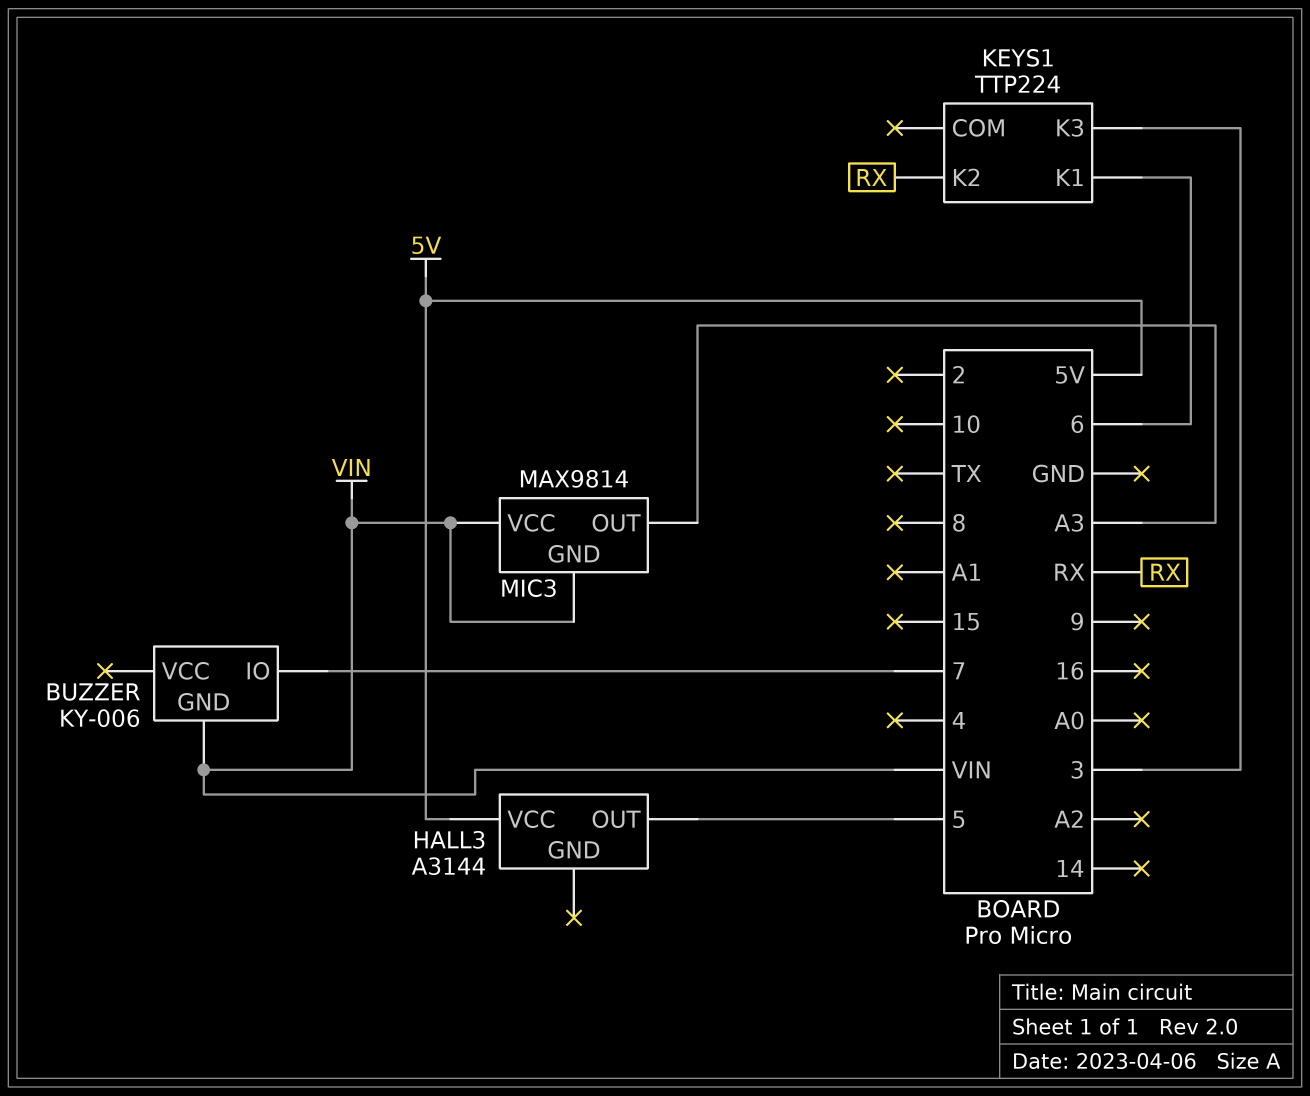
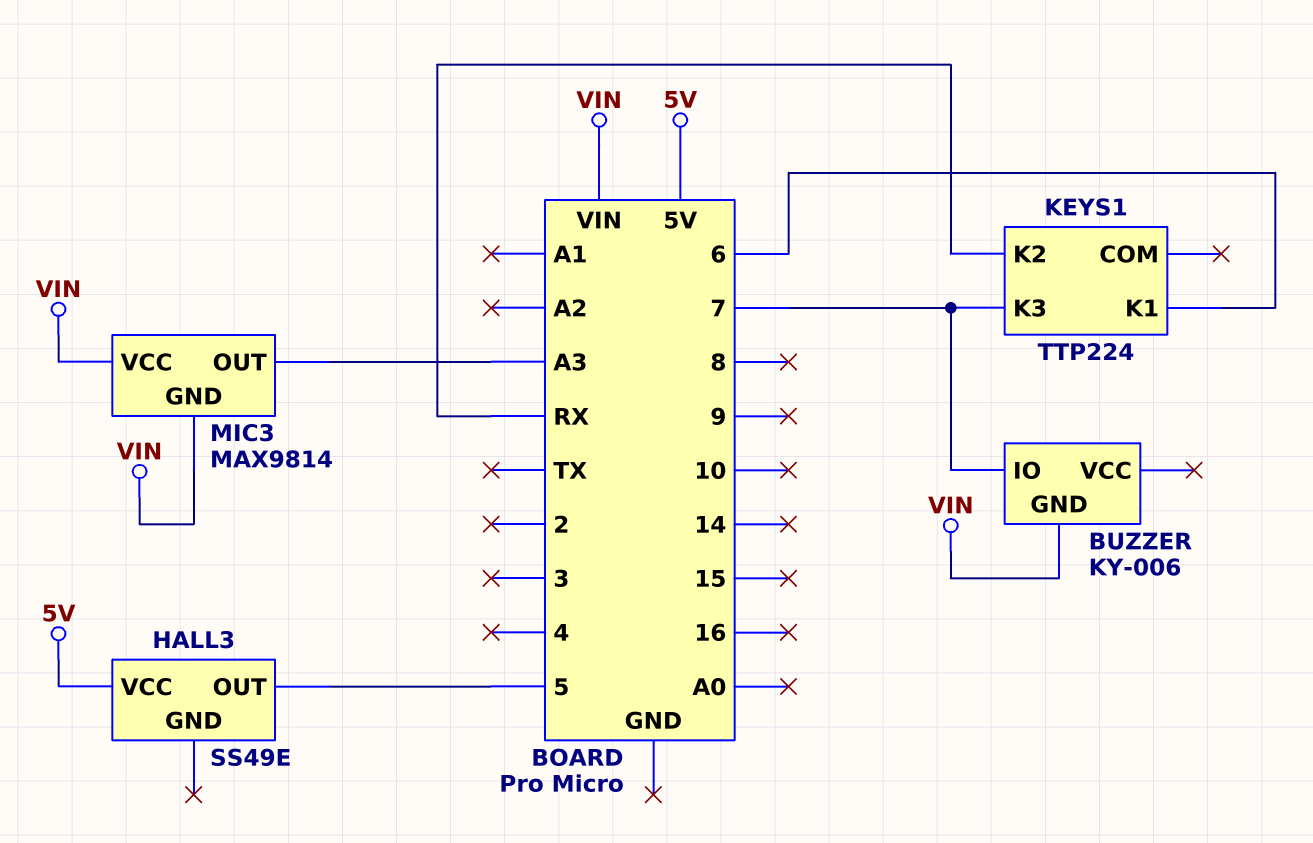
HALL3: A3144 -> SS49E
KEYS1 pin K3: 3 -> 7

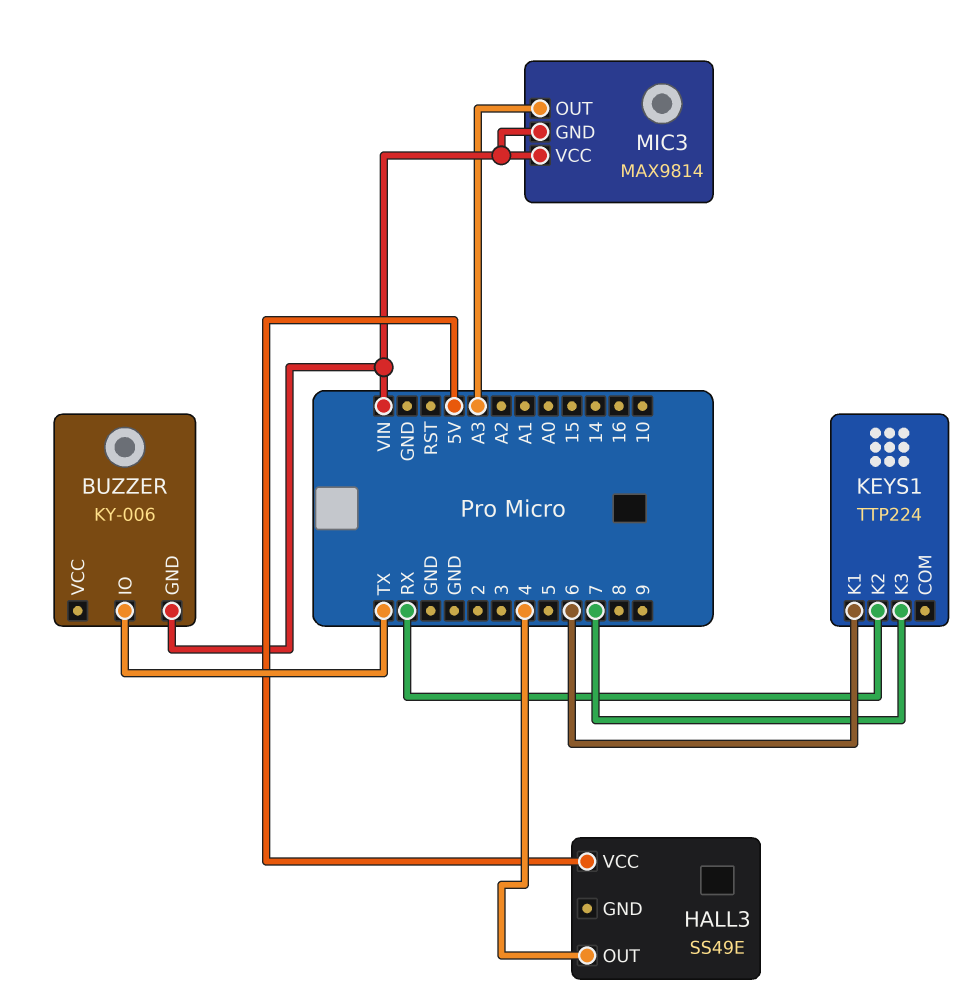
BUZZER pin IO: 7 -> TX
HALL3 pin OUT: 5 -> 4

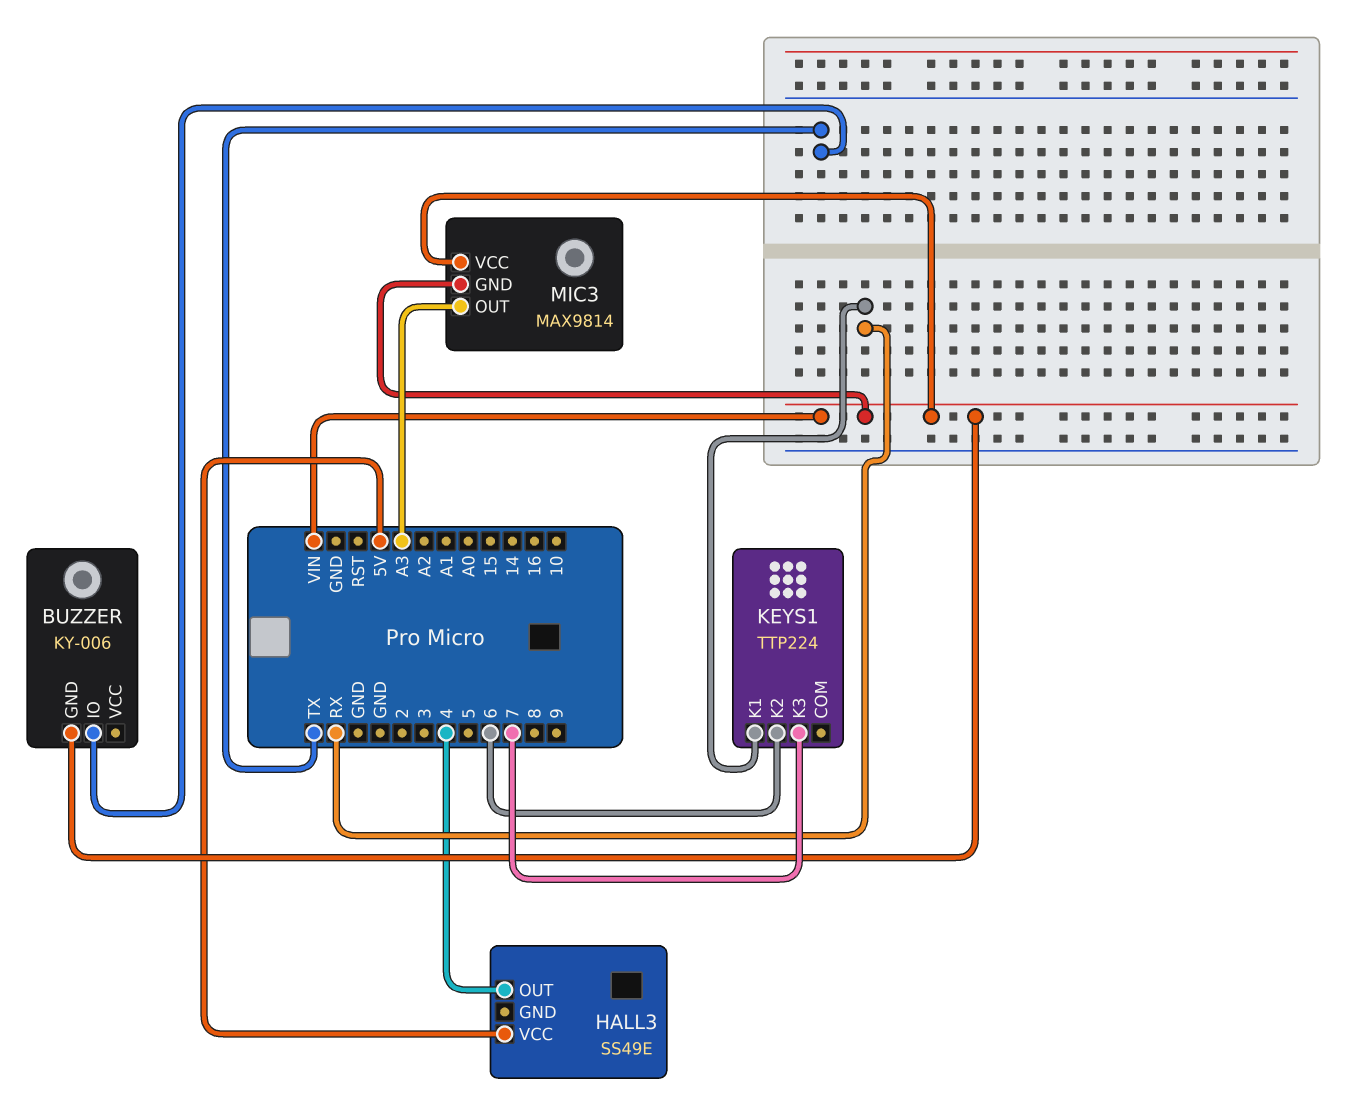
KEYS1 pin K1: 6 -> RX
KEYS1 pin K2: RX -> 6

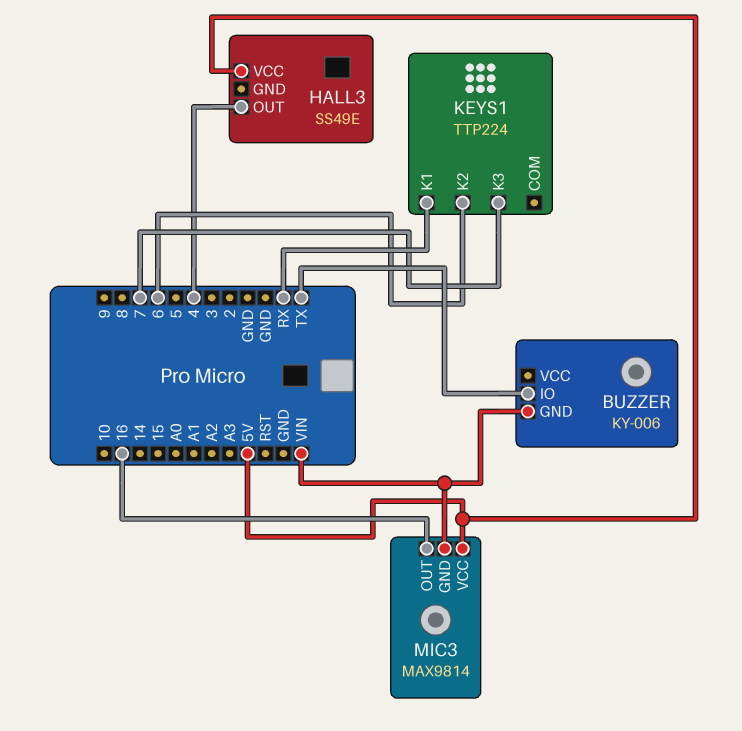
MIC3 pin OUT: A3 -> 16
MIC3 pin VCC: VIN -> 5V

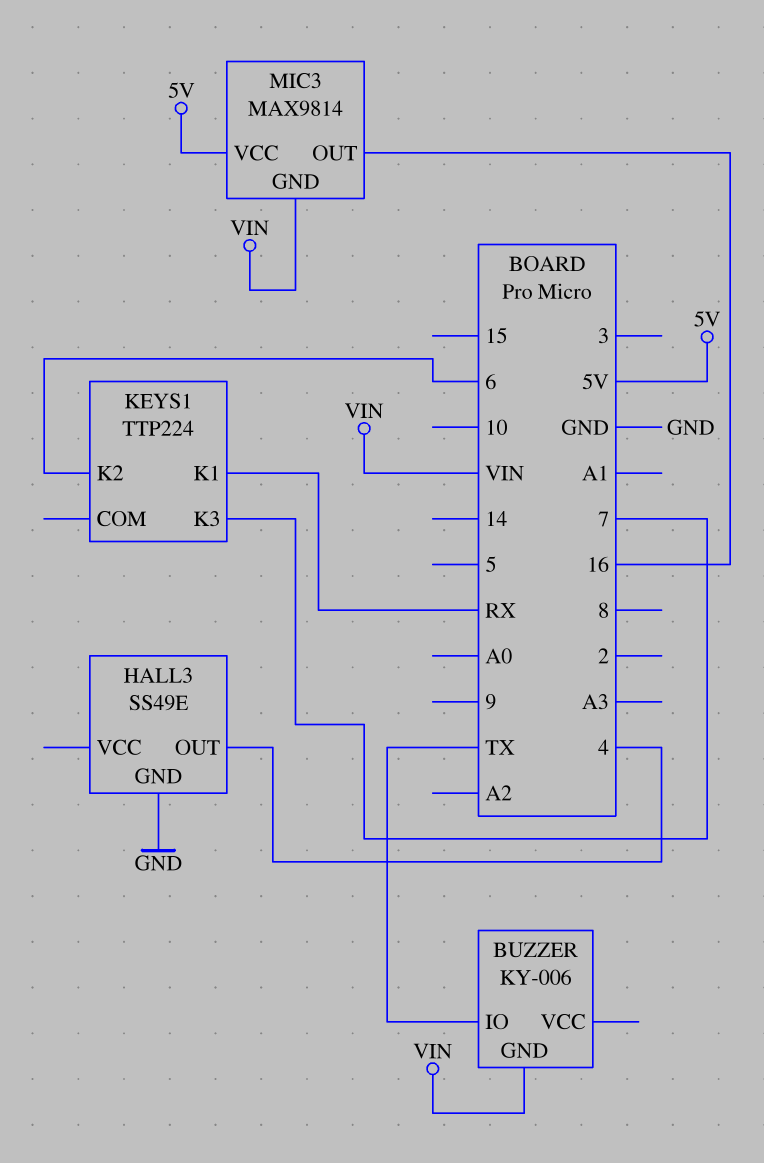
HALL3 pin GND: none -> GND
HALL3 pin VCC: 5V -> none

